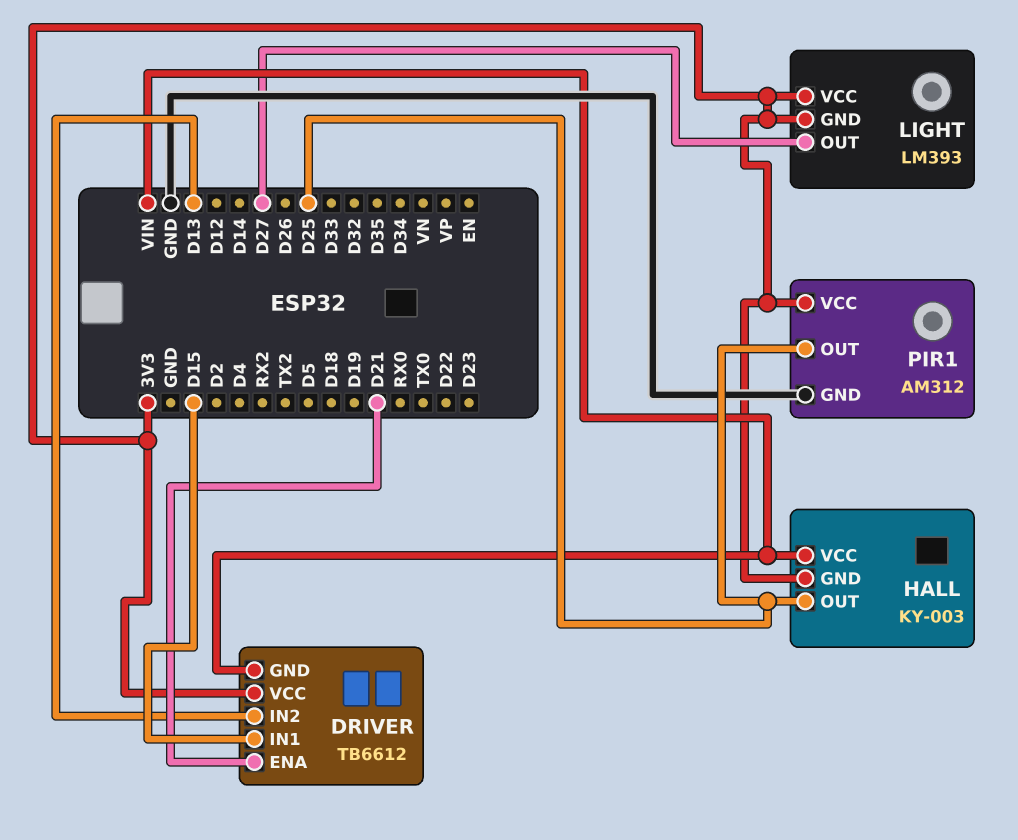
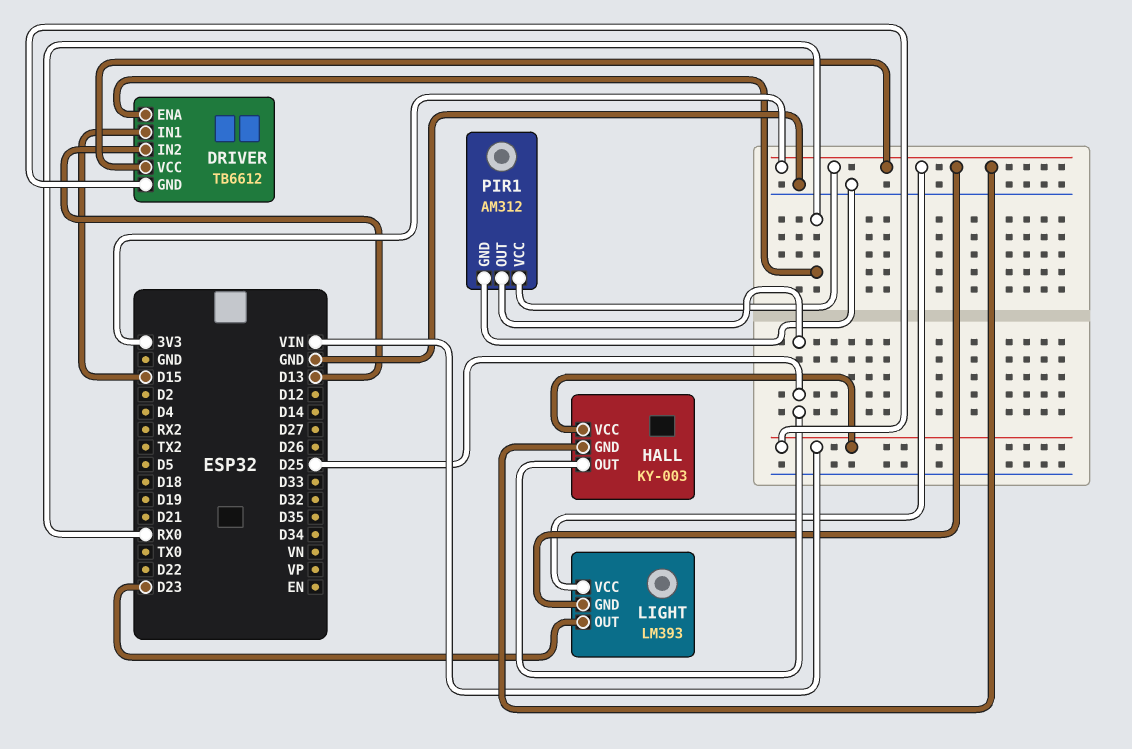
DRIVER pin ENA: D21 -> RX0
LIGHT pin OUT: D27 -> D23

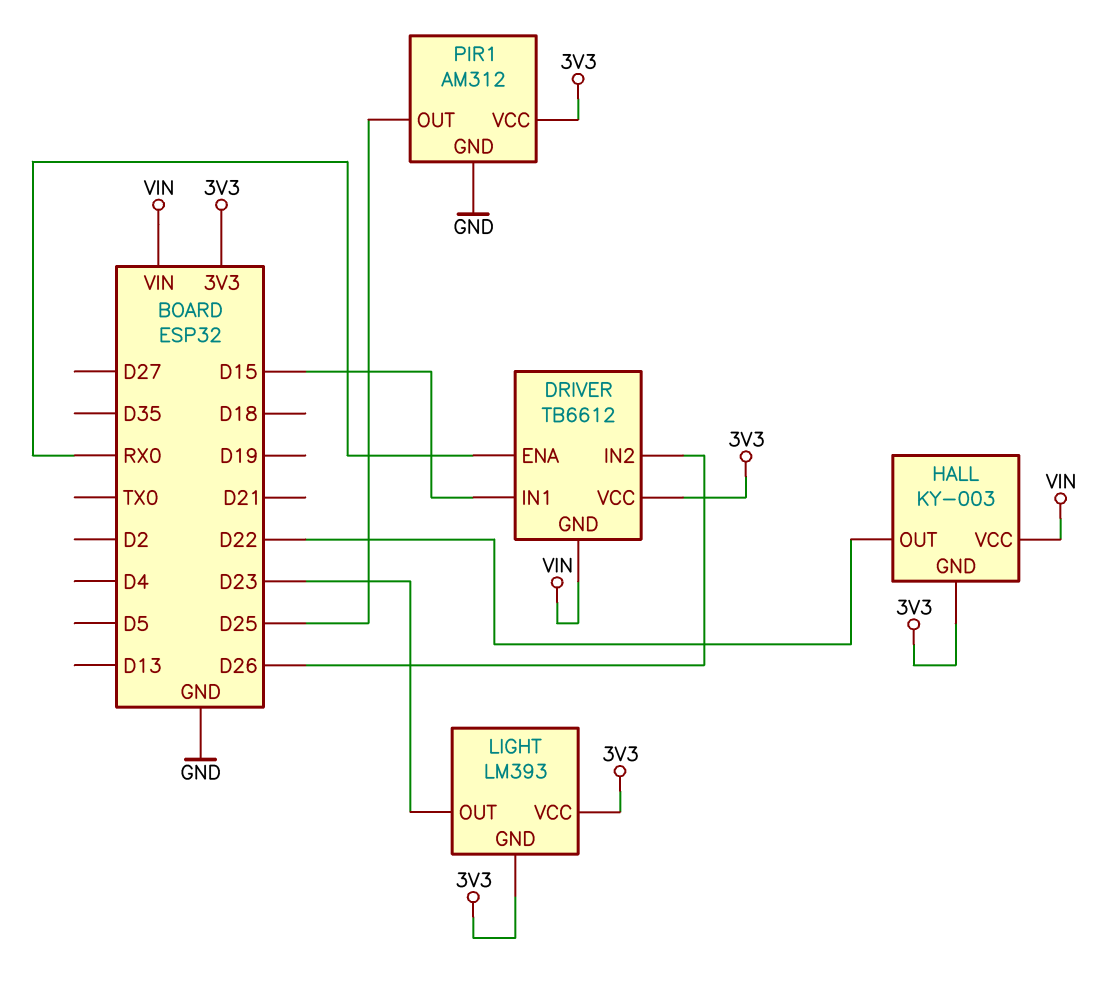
DRIVER pin IN2: D13 -> D26
HALL pin OUT: D25 -> D22

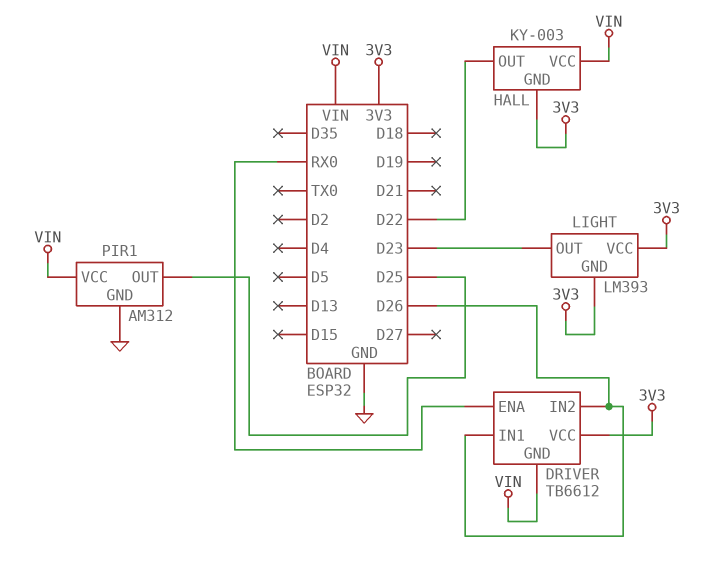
DRIVER pin IN1: D15 -> D26
PIR1 pin VCC: 3V3 -> VIN

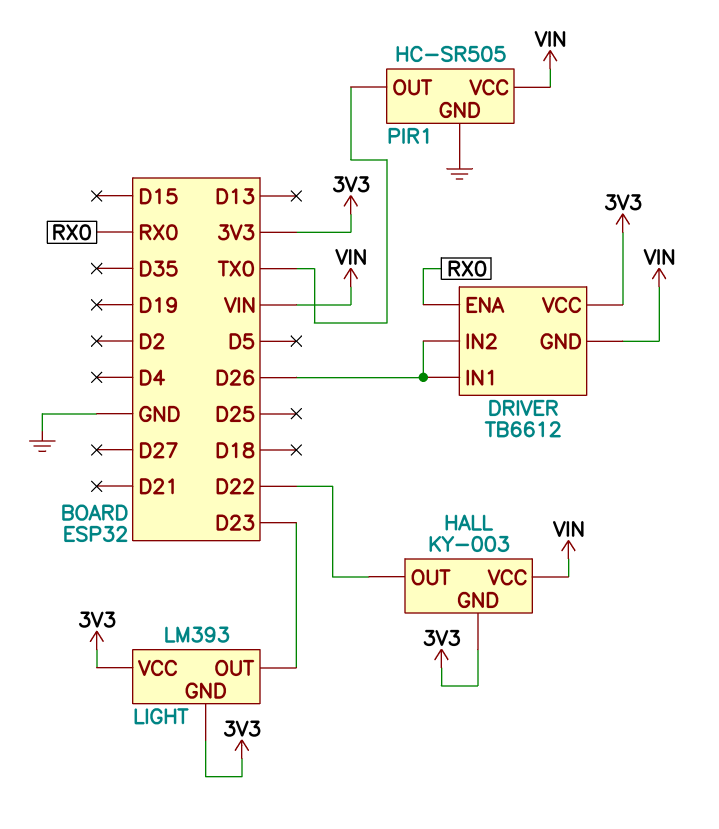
PIR1: AM312 -> HC-SR505
PIR1 pin OUT: D25 -> TX0

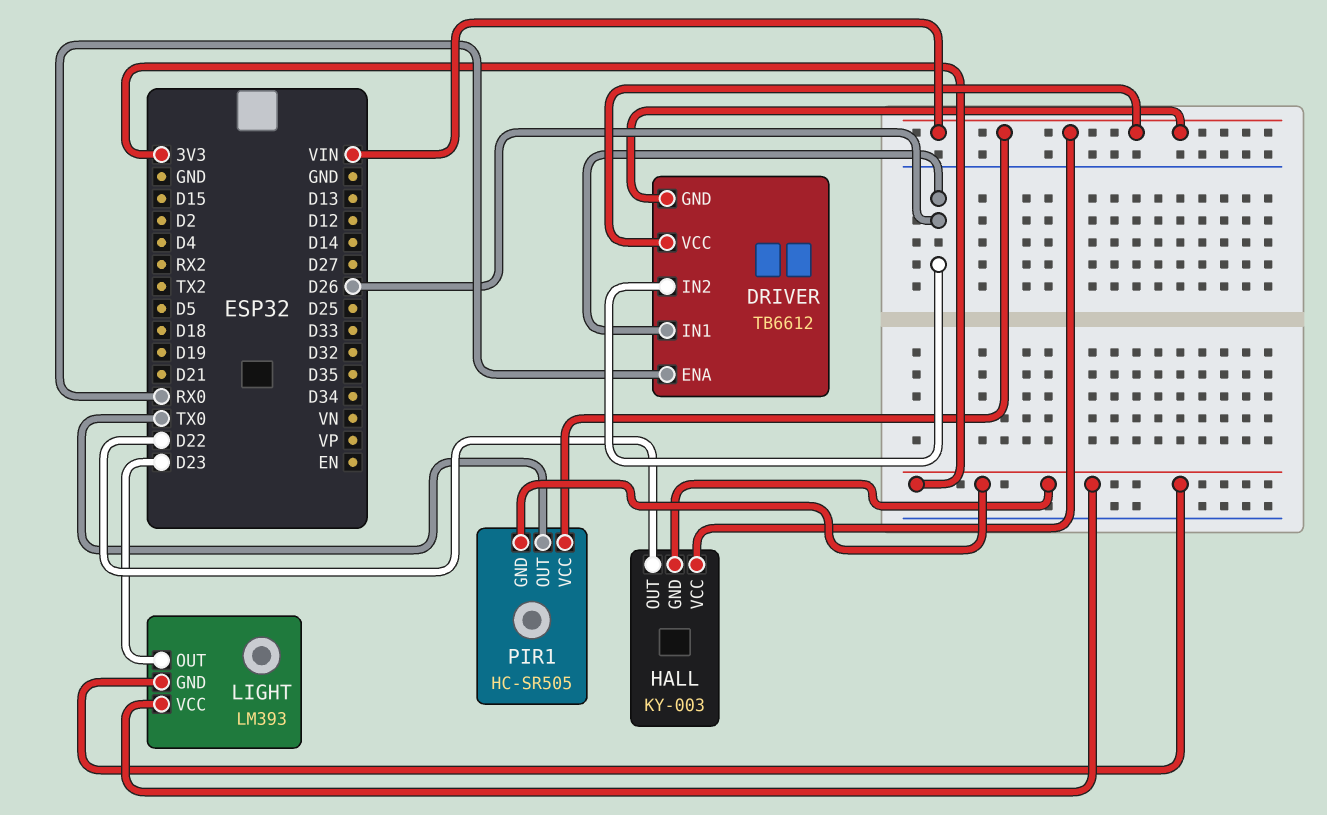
DRIVER pin VCC: 3V3 -> VIN
PIR1 pin GND: GND -> 3V3

